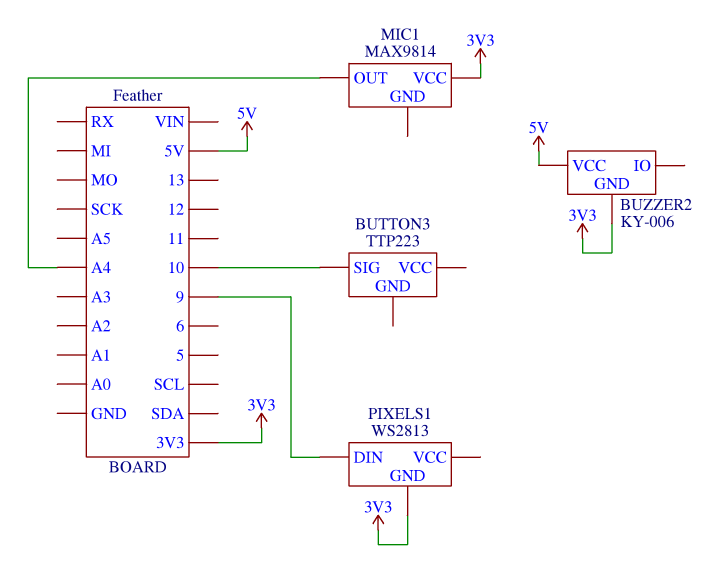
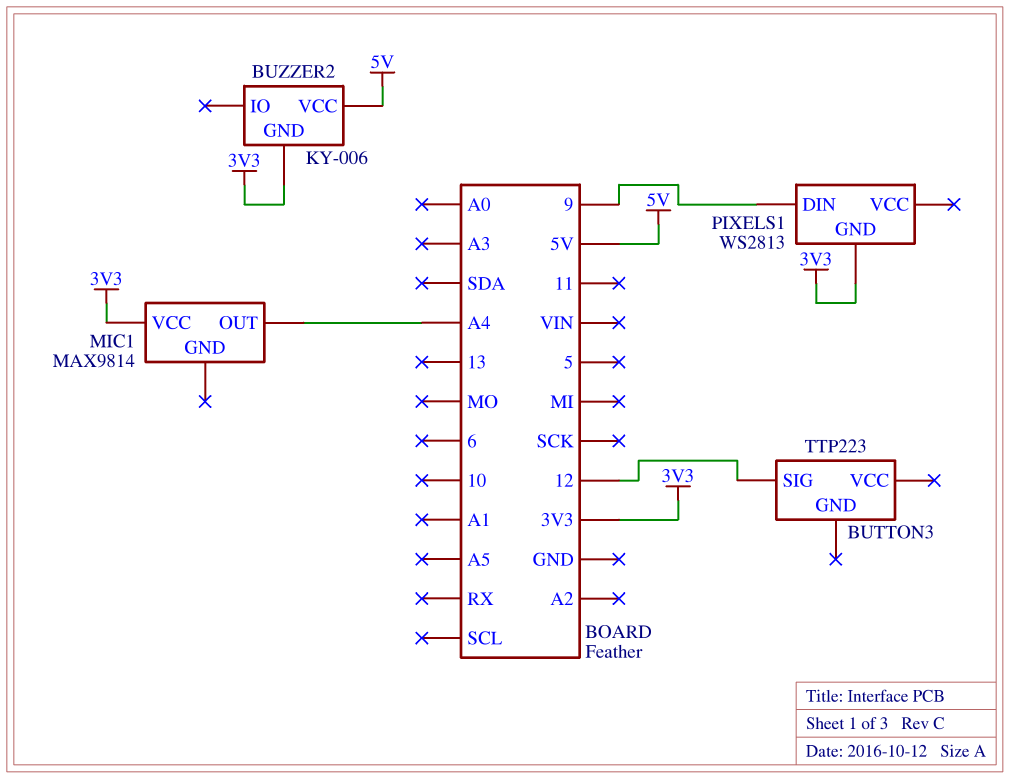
BUTTON3 pin SIG: 10 -> 12

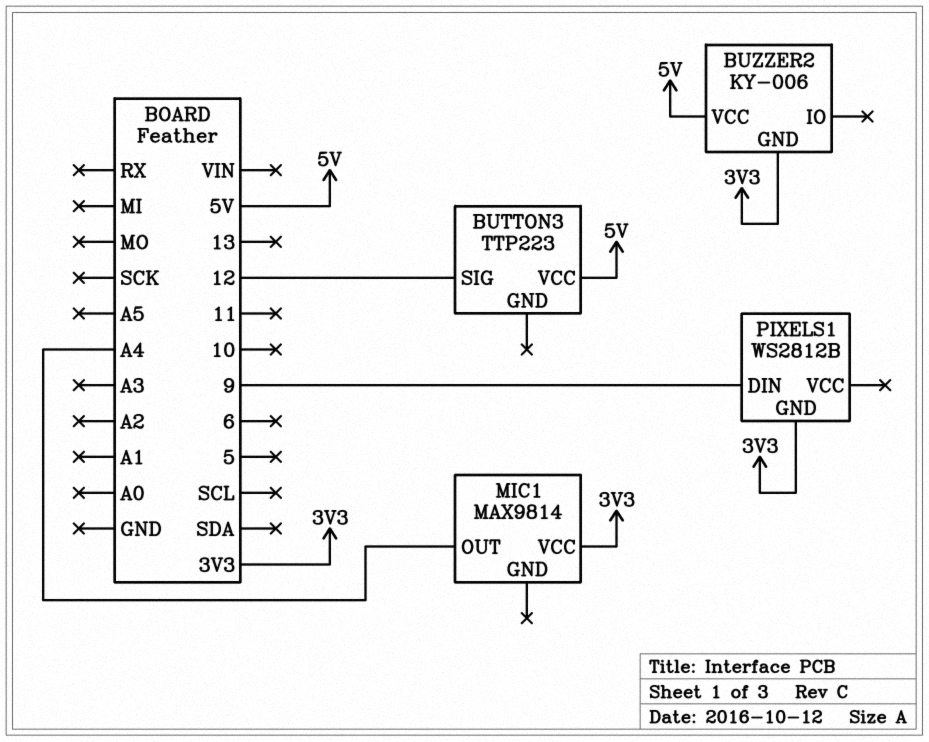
BUTTON3 pin VCC: none -> 5V
PIXELS1: WS2813 -> WS2812B

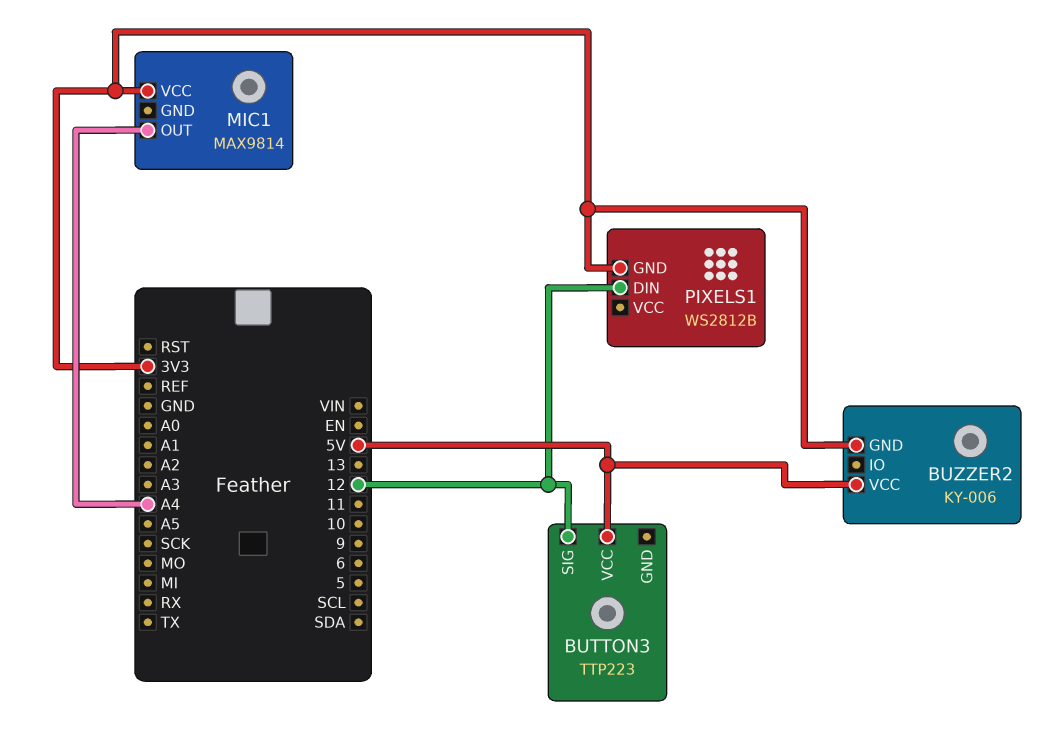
PIXELS1 pin DIN: 9 -> 12

